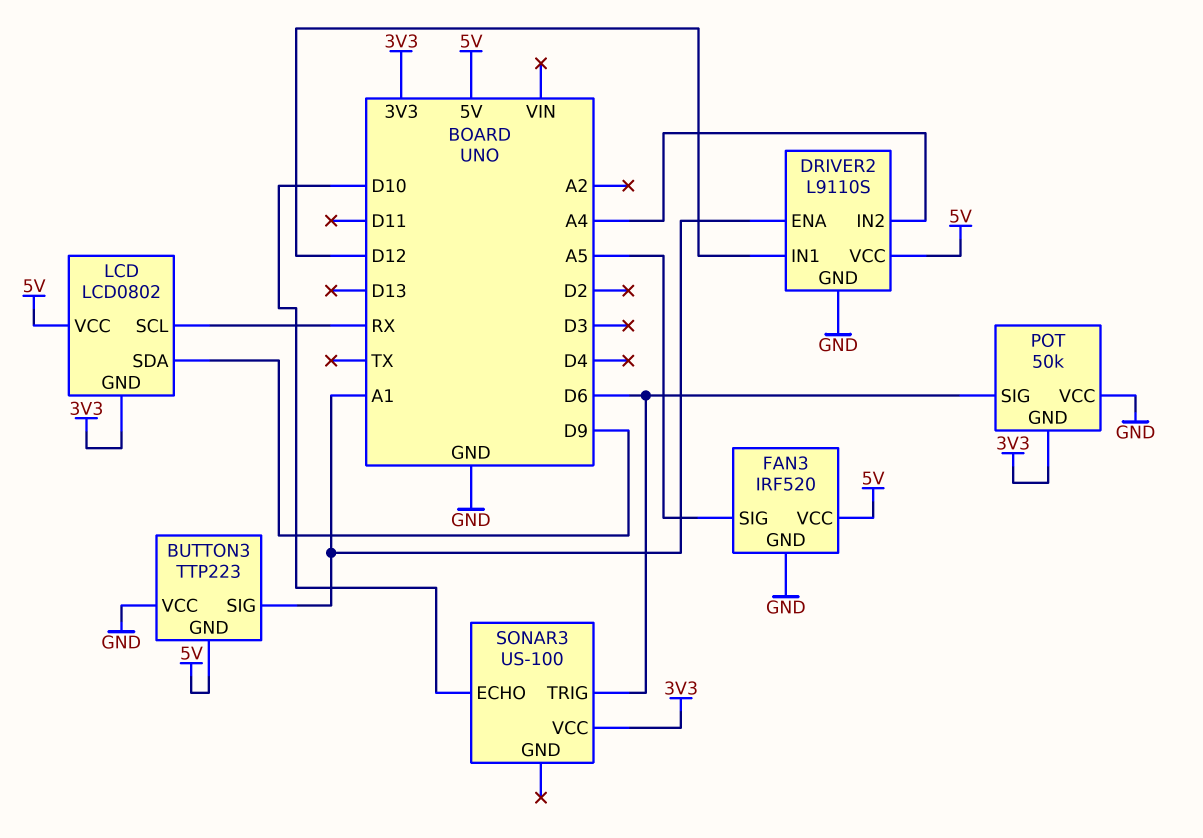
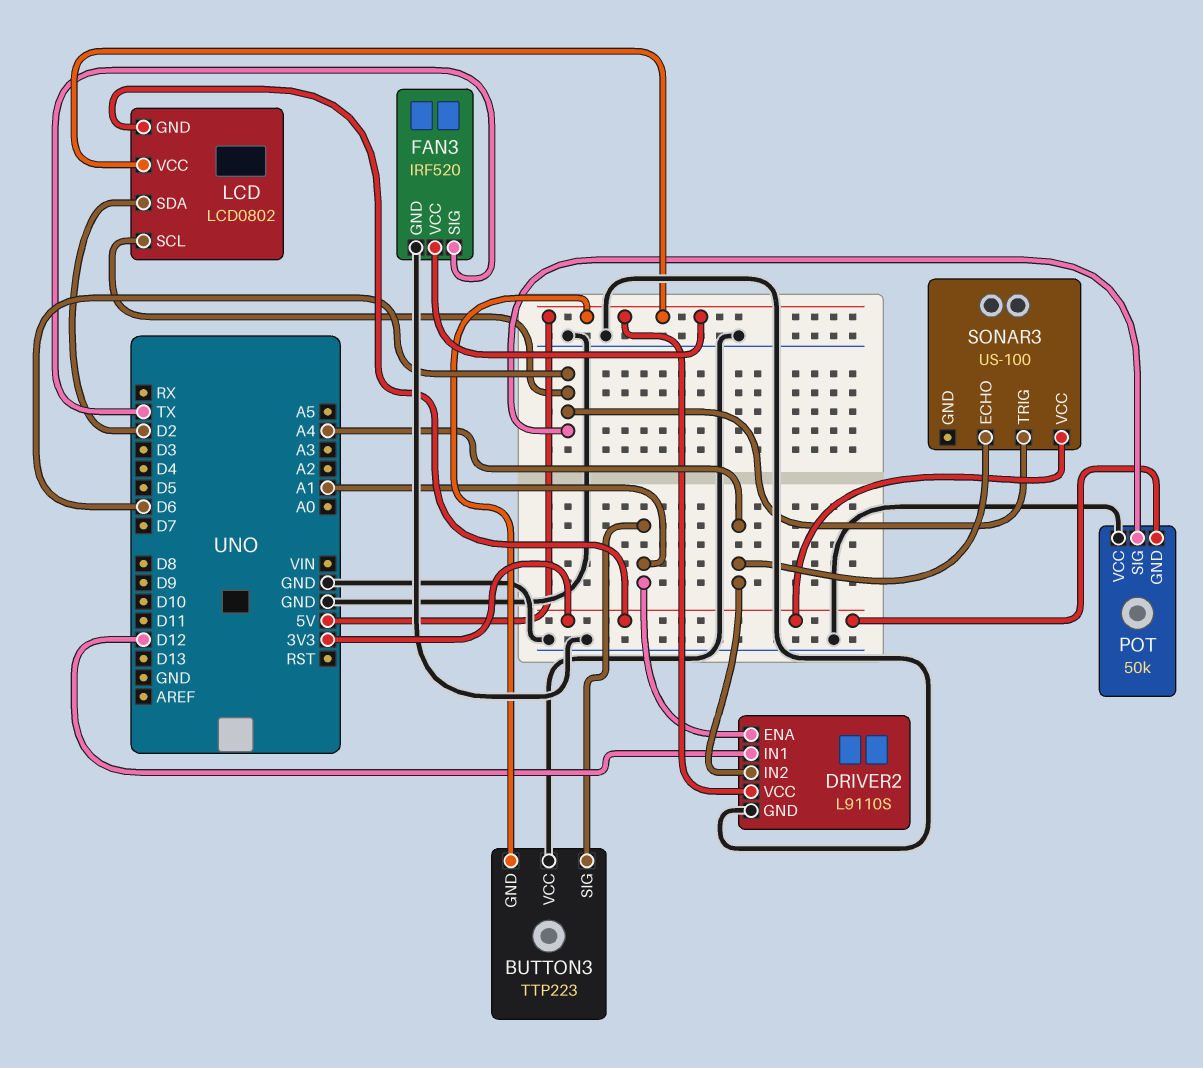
FAN3 pin SIG: A5 -> TX
LCD pin SCL: RX -> D6
LCD pin SDA: D9 -> D2
SONAR3 pin ECHO: D10 -> A4

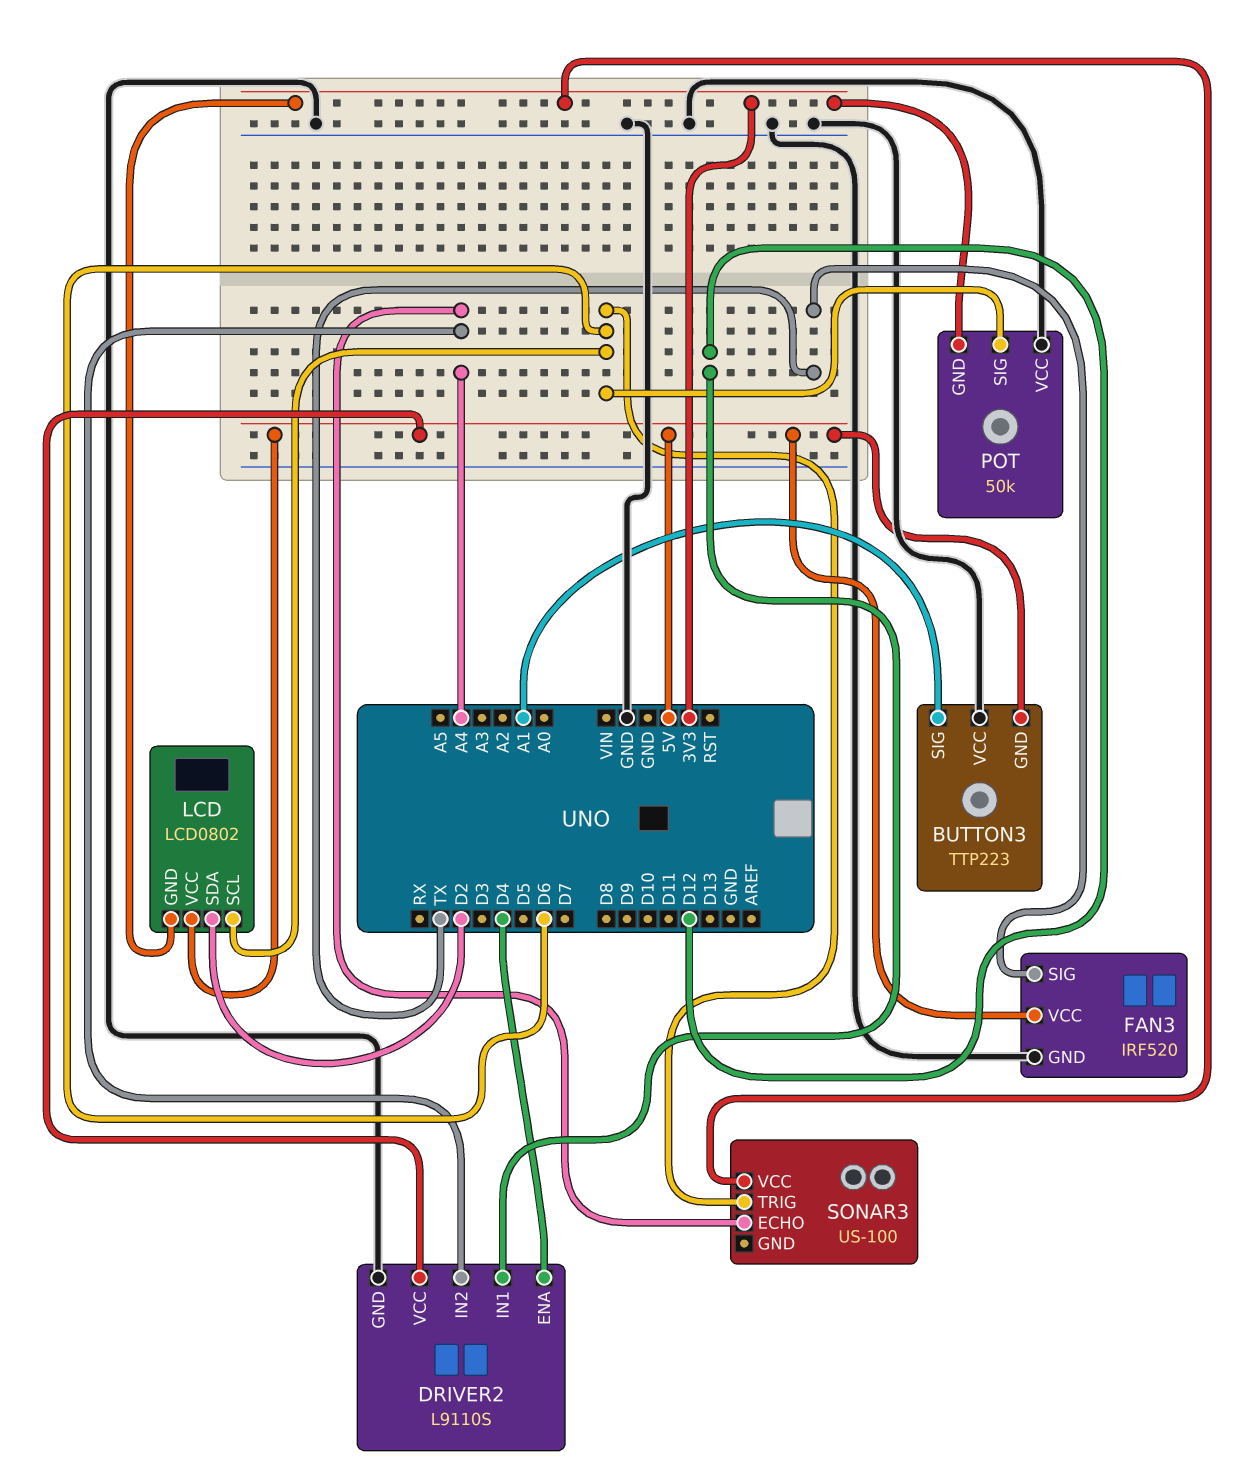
DRIVER2 pin ENA: A1 -> D4

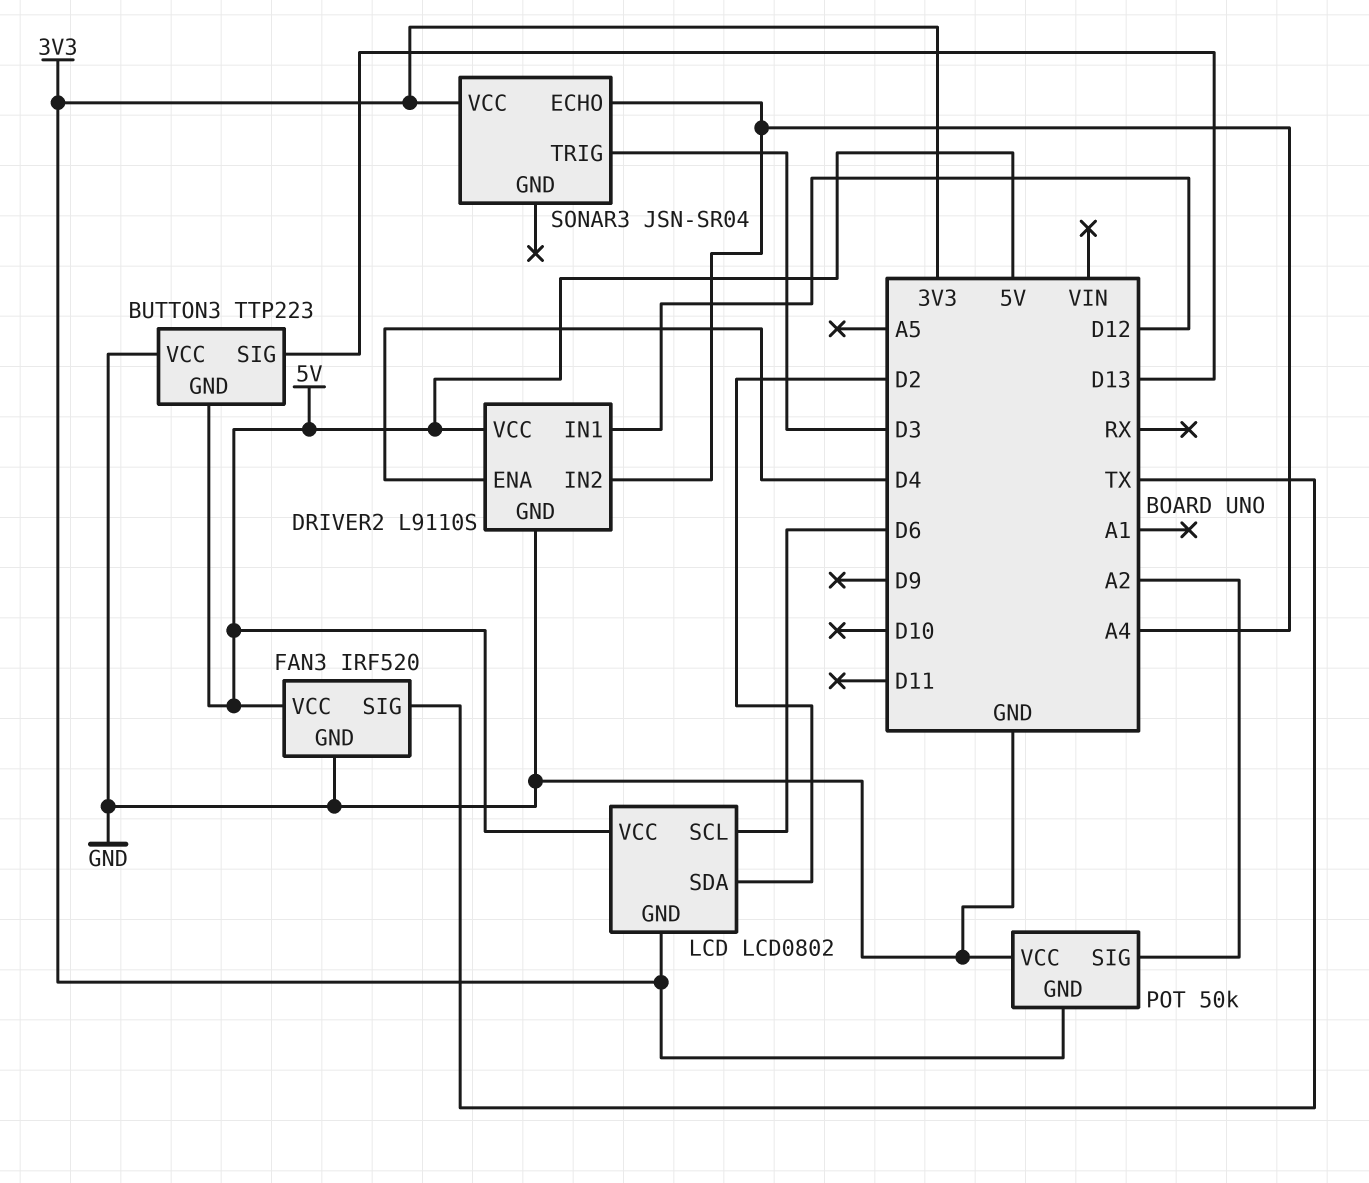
BUTTON3 pin SIG: A1 -> D13
POT pin SIG: D6 -> A2
SONAR3: US-100 -> JSN-SR04
SONAR3 pin TRIG: D6 -> D3

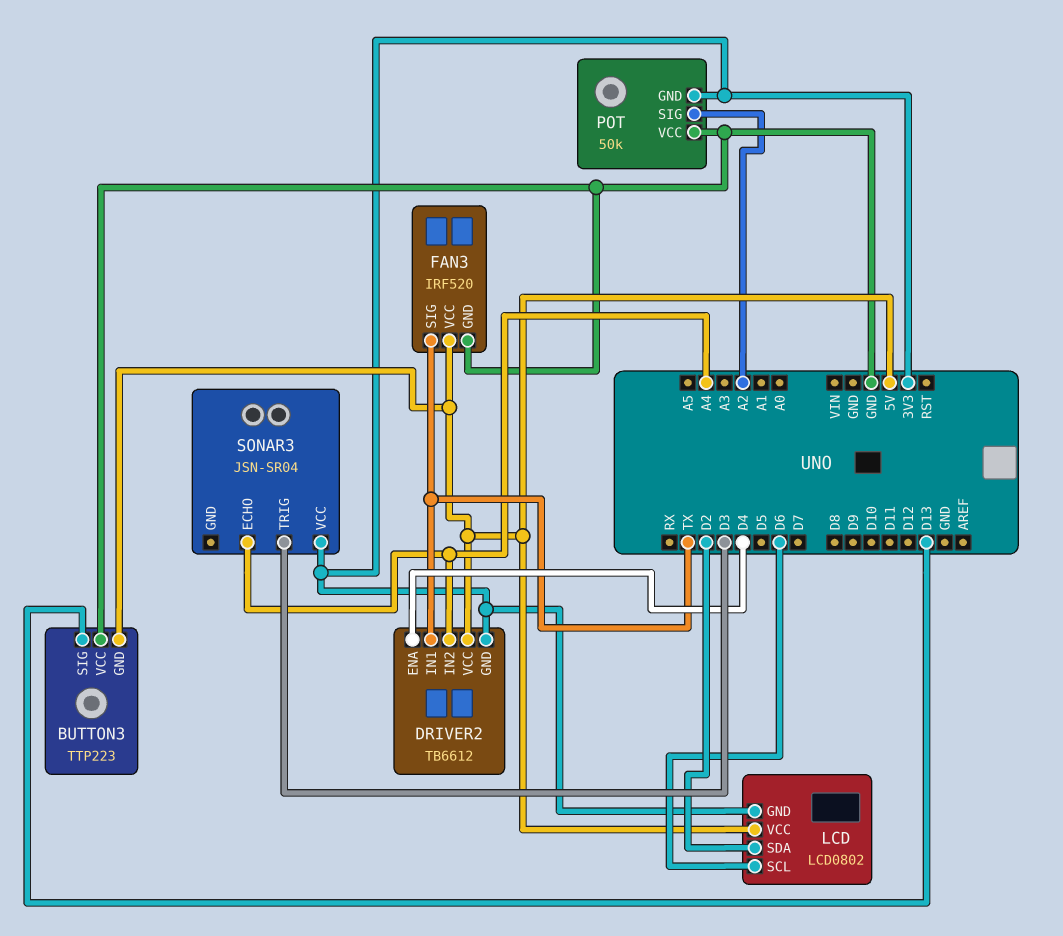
DRIVER2: L9110S -> TB6612
DRIVER2 pin GND: GND -> 3V3
DRIVER2 pin IN1: D12 -> TX

